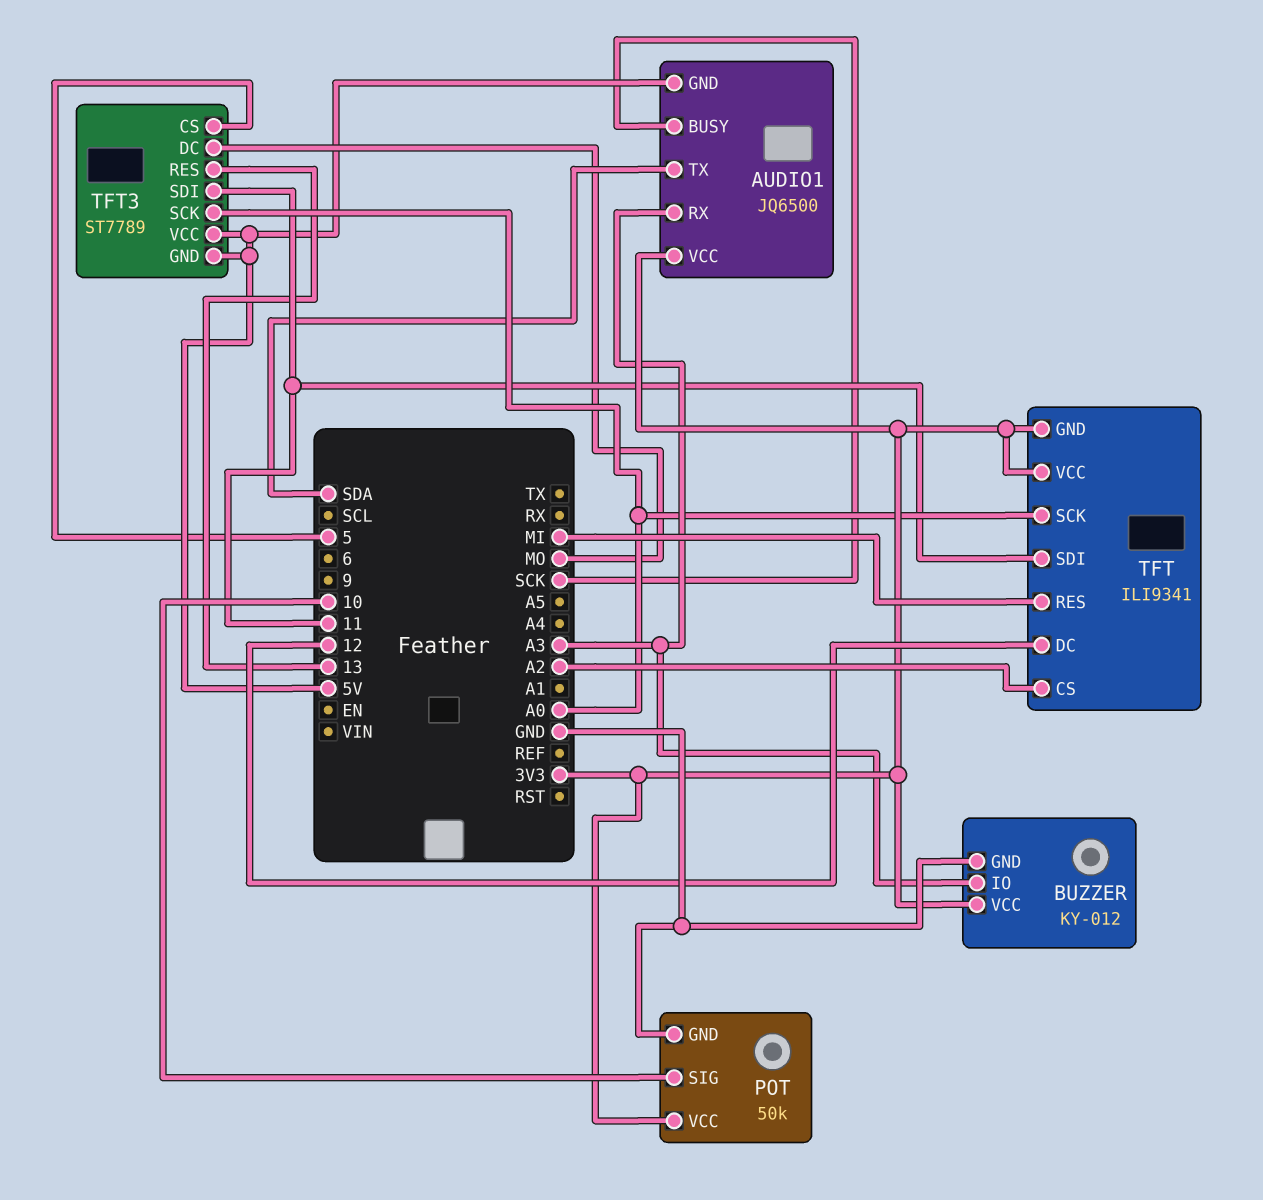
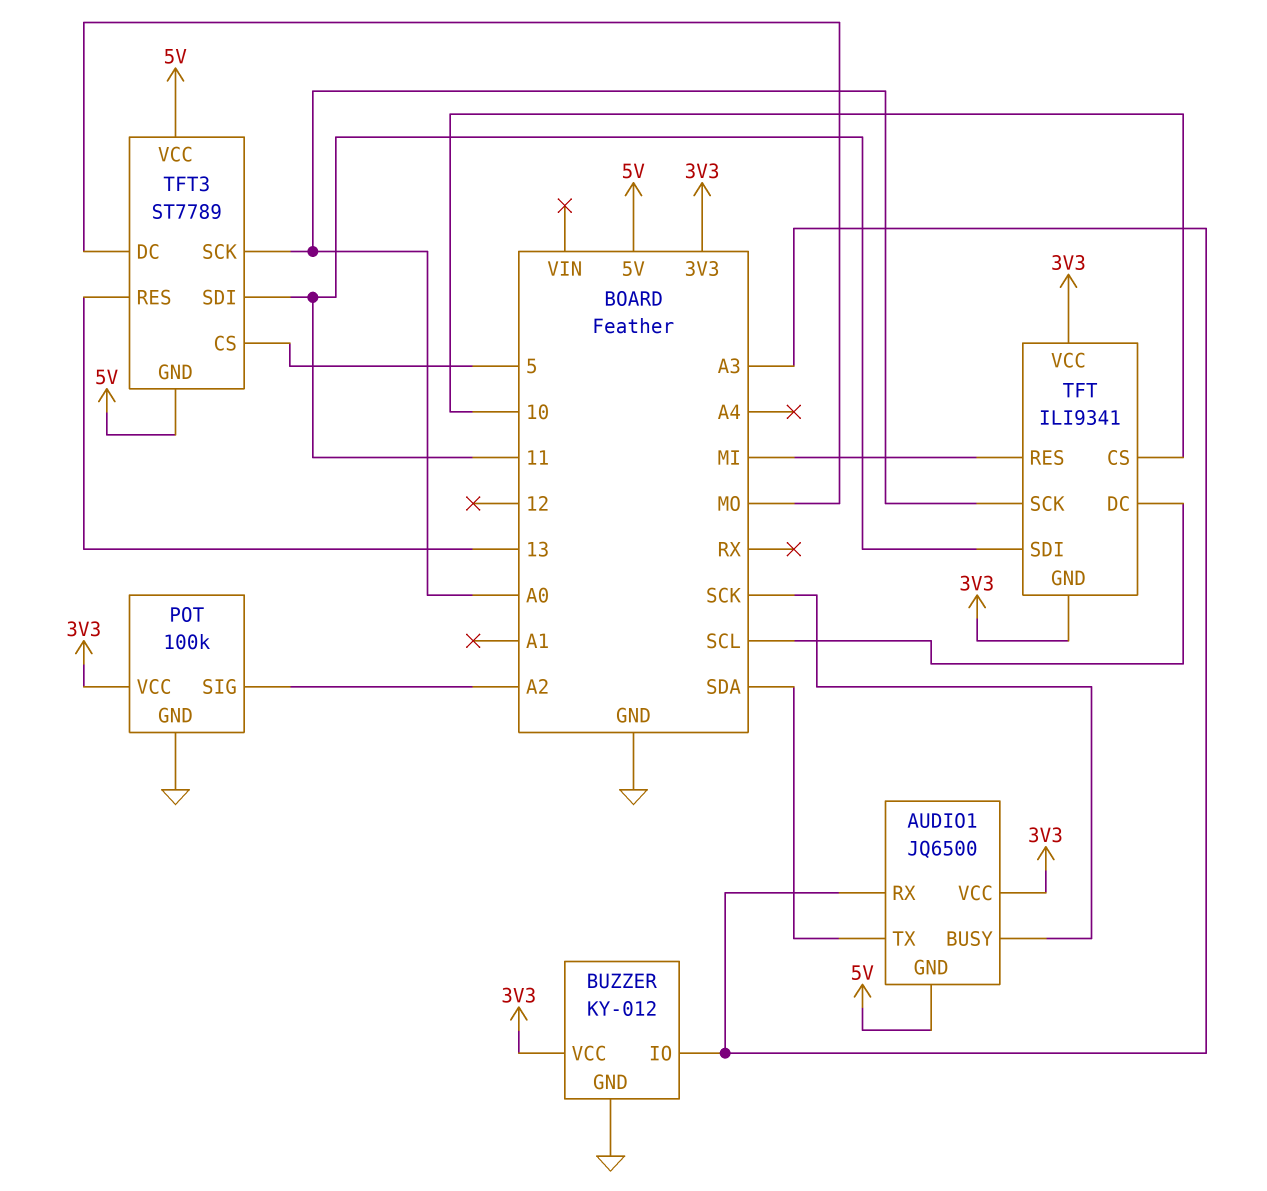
POT: 50k -> 100k
POT pin SIG: 10 -> A2
TFT pin CS: A2 -> 10
TFT pin DC: 12 -> SCL

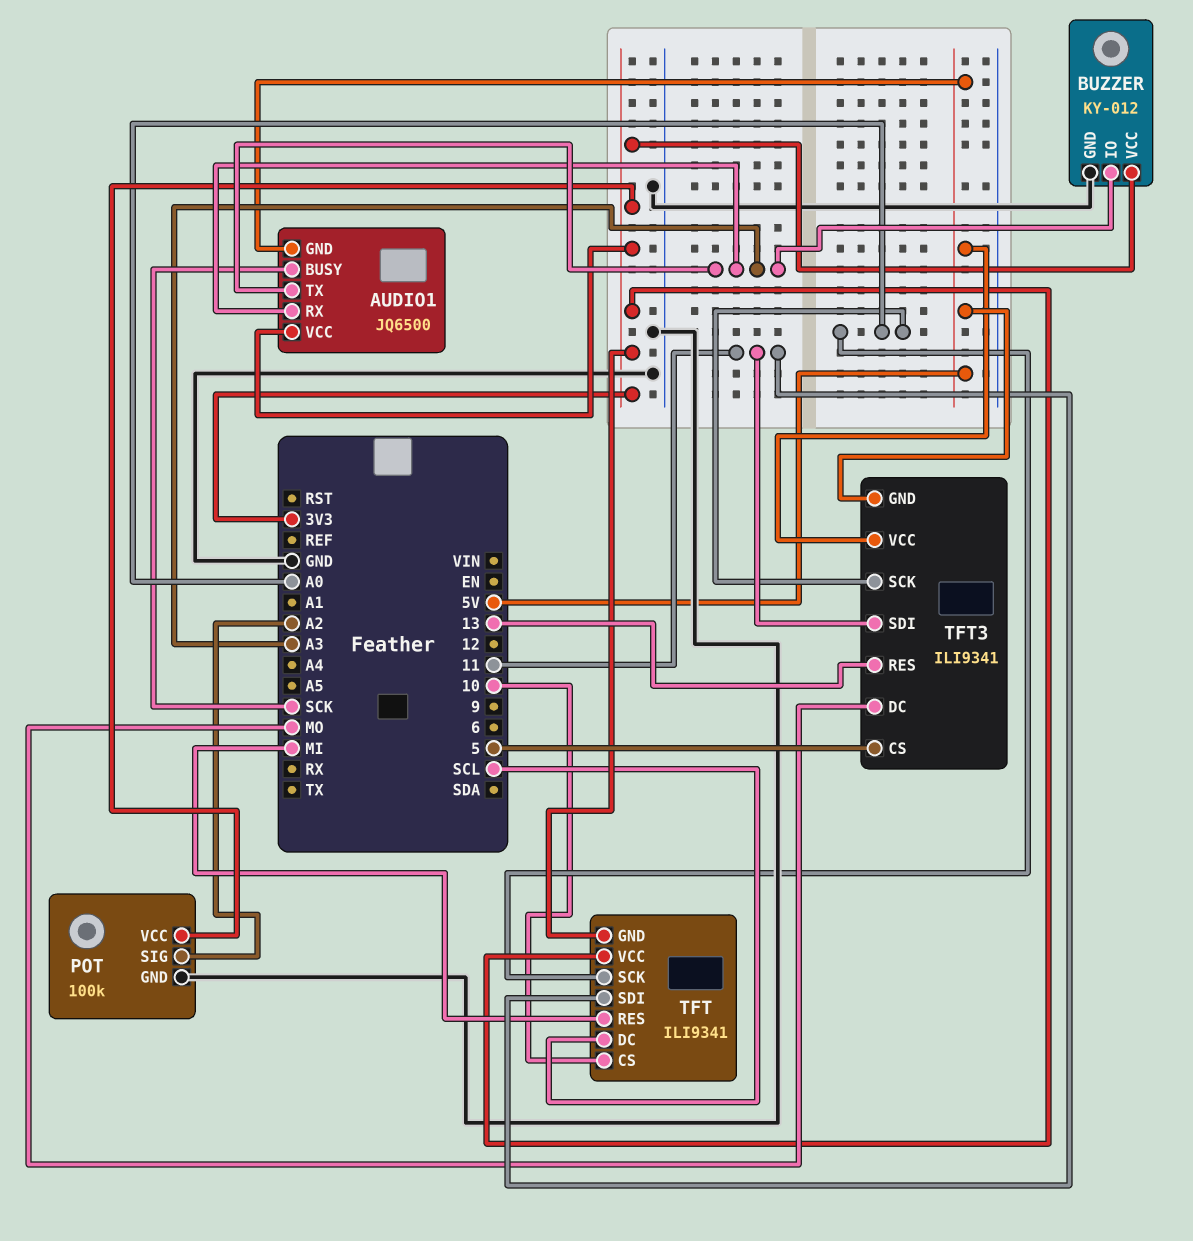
AUDIO1 pin TX: SDA -> A3
TFT3: ST7789 -> ILI9341

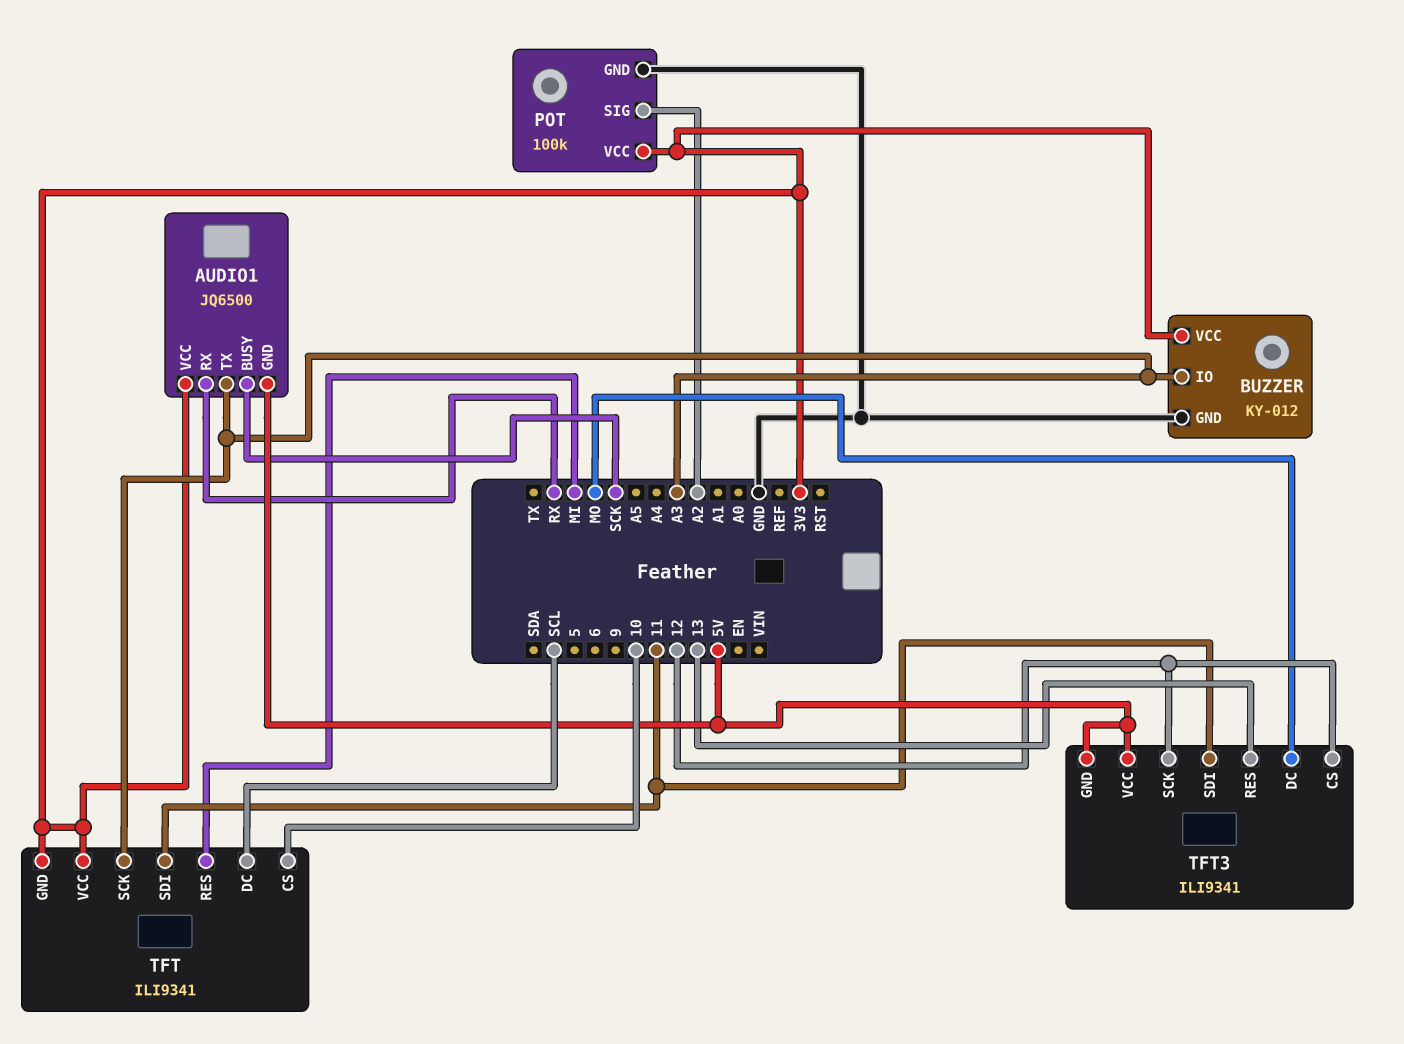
AUDIO1 pin RX: A3 -> RX
TFT pin SCK: A0 -> A3
TFT3 pin CS: 5 -> 12
TFT3 pin SCK: A0 -> 12

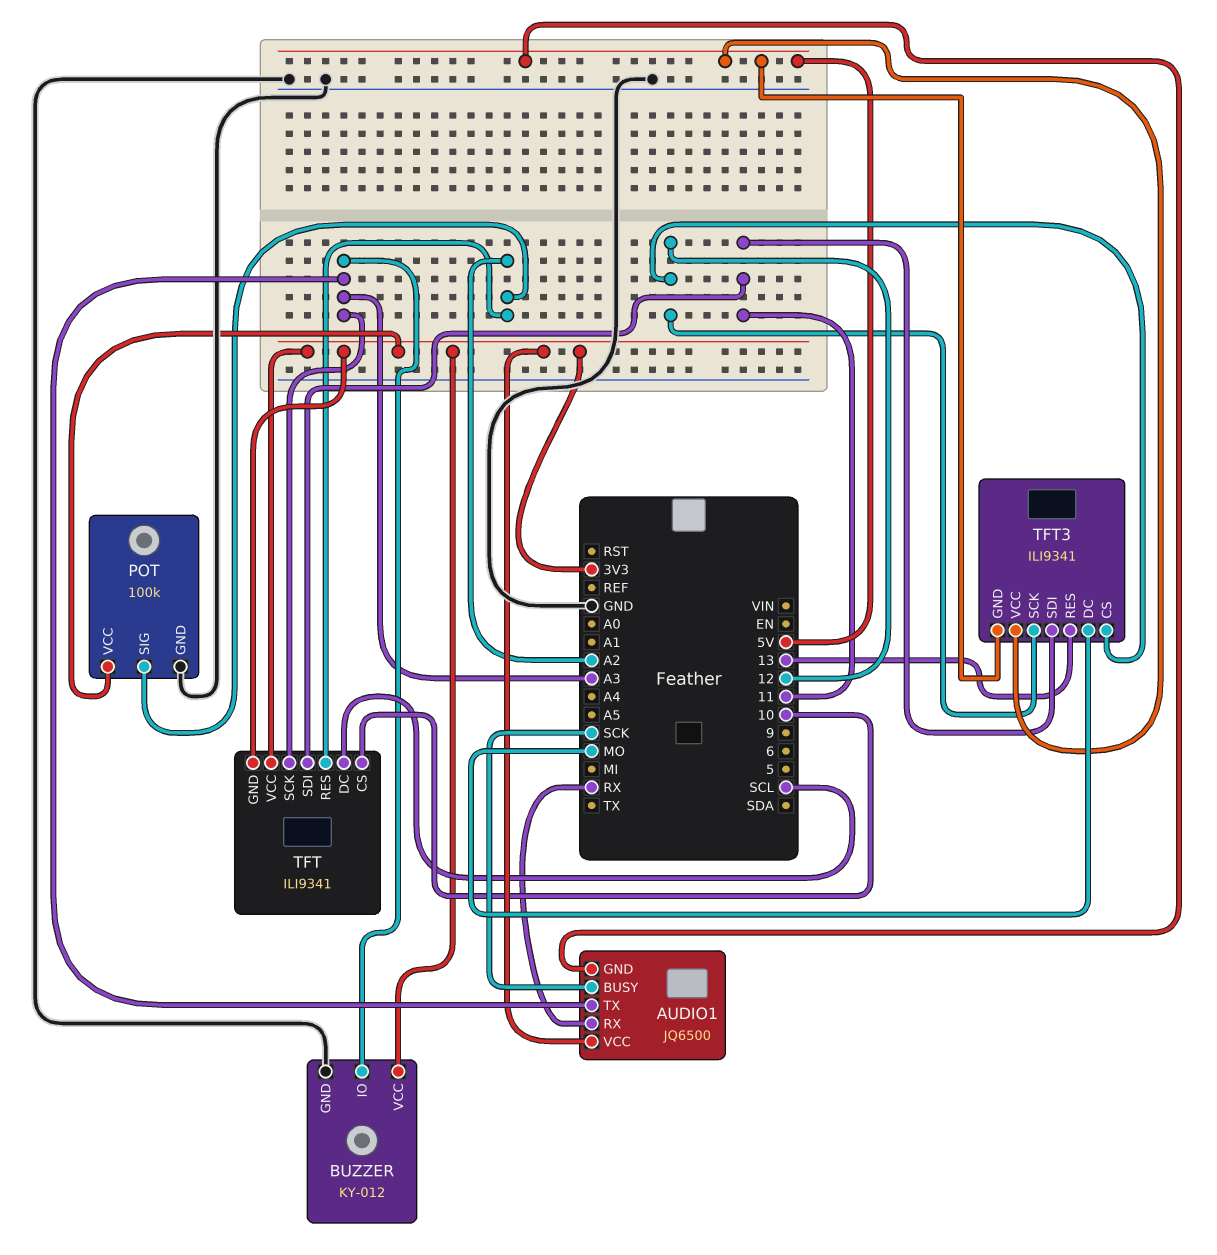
TFT pin RES: MI -> A2

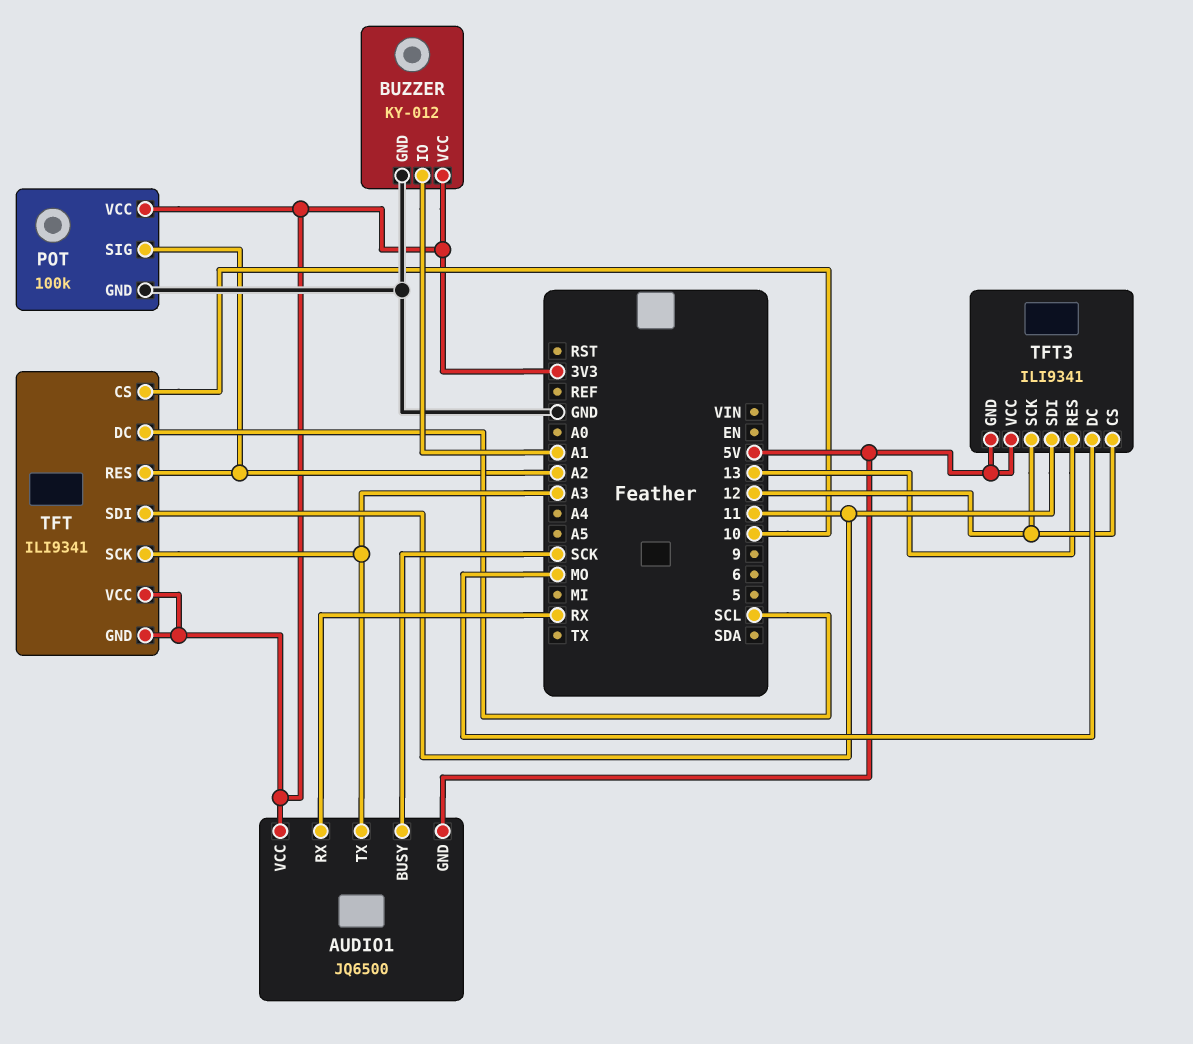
BUZZER pin IO: A3 -> A1

